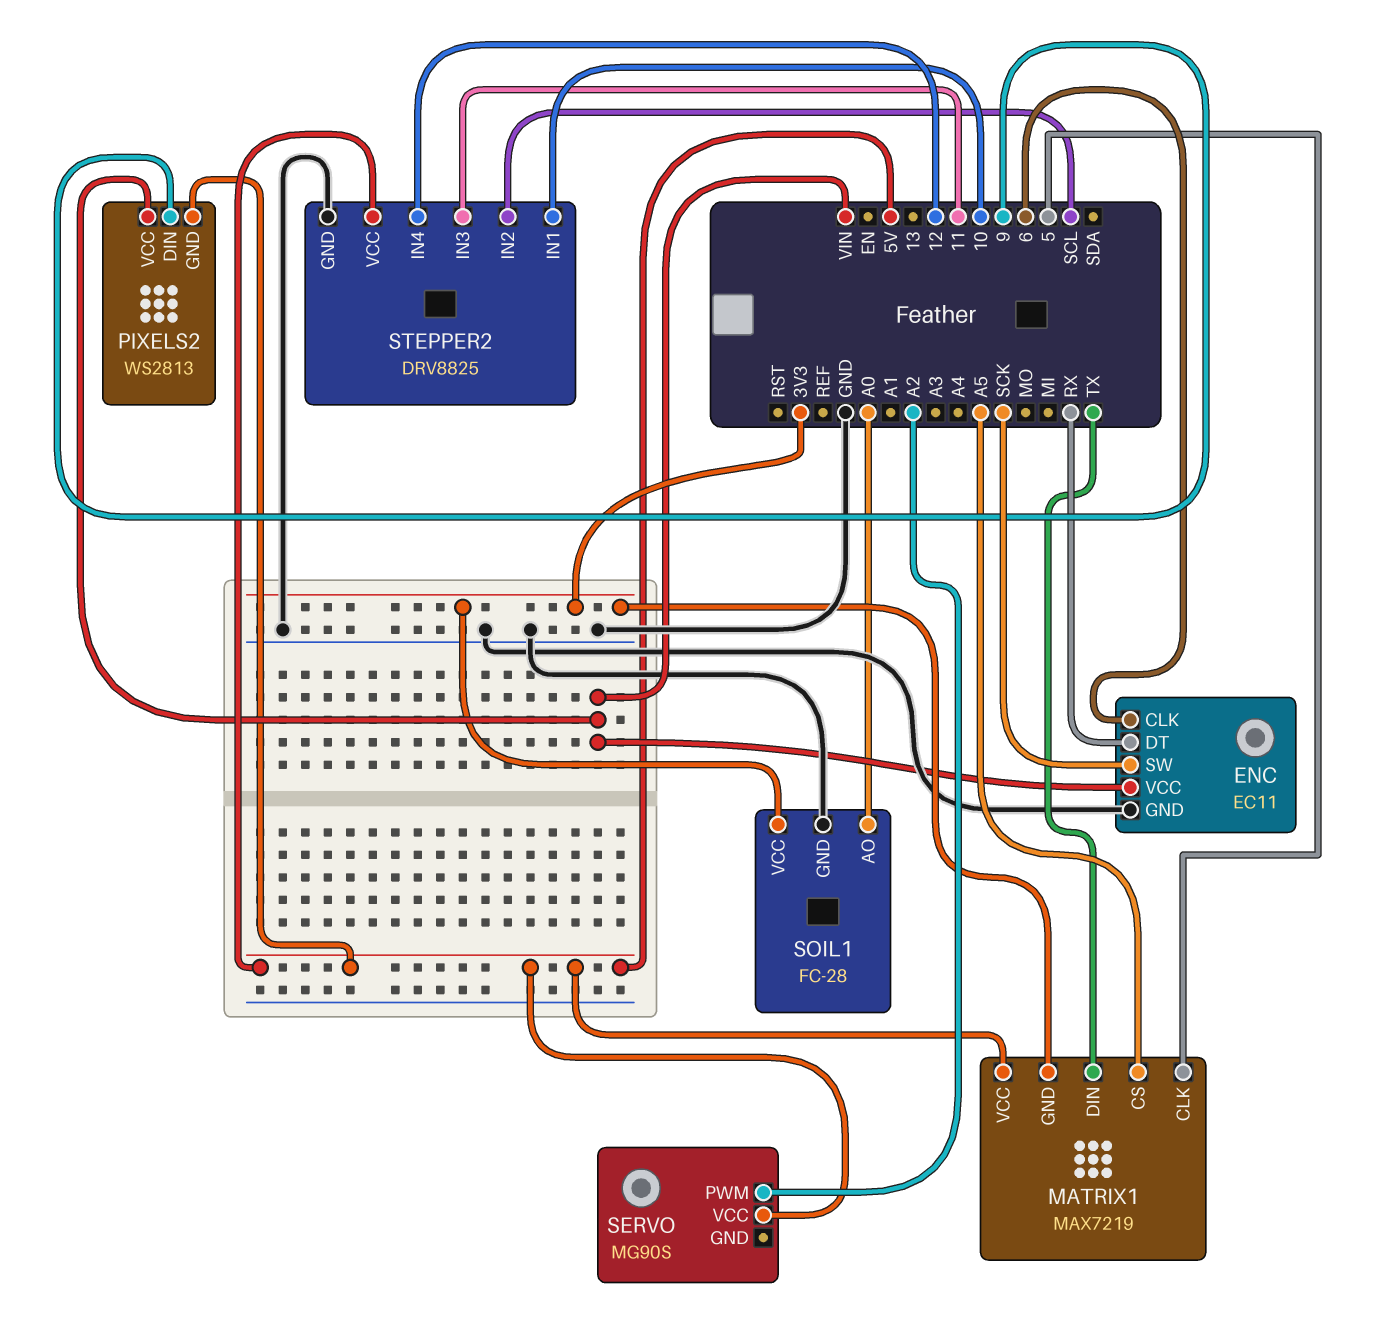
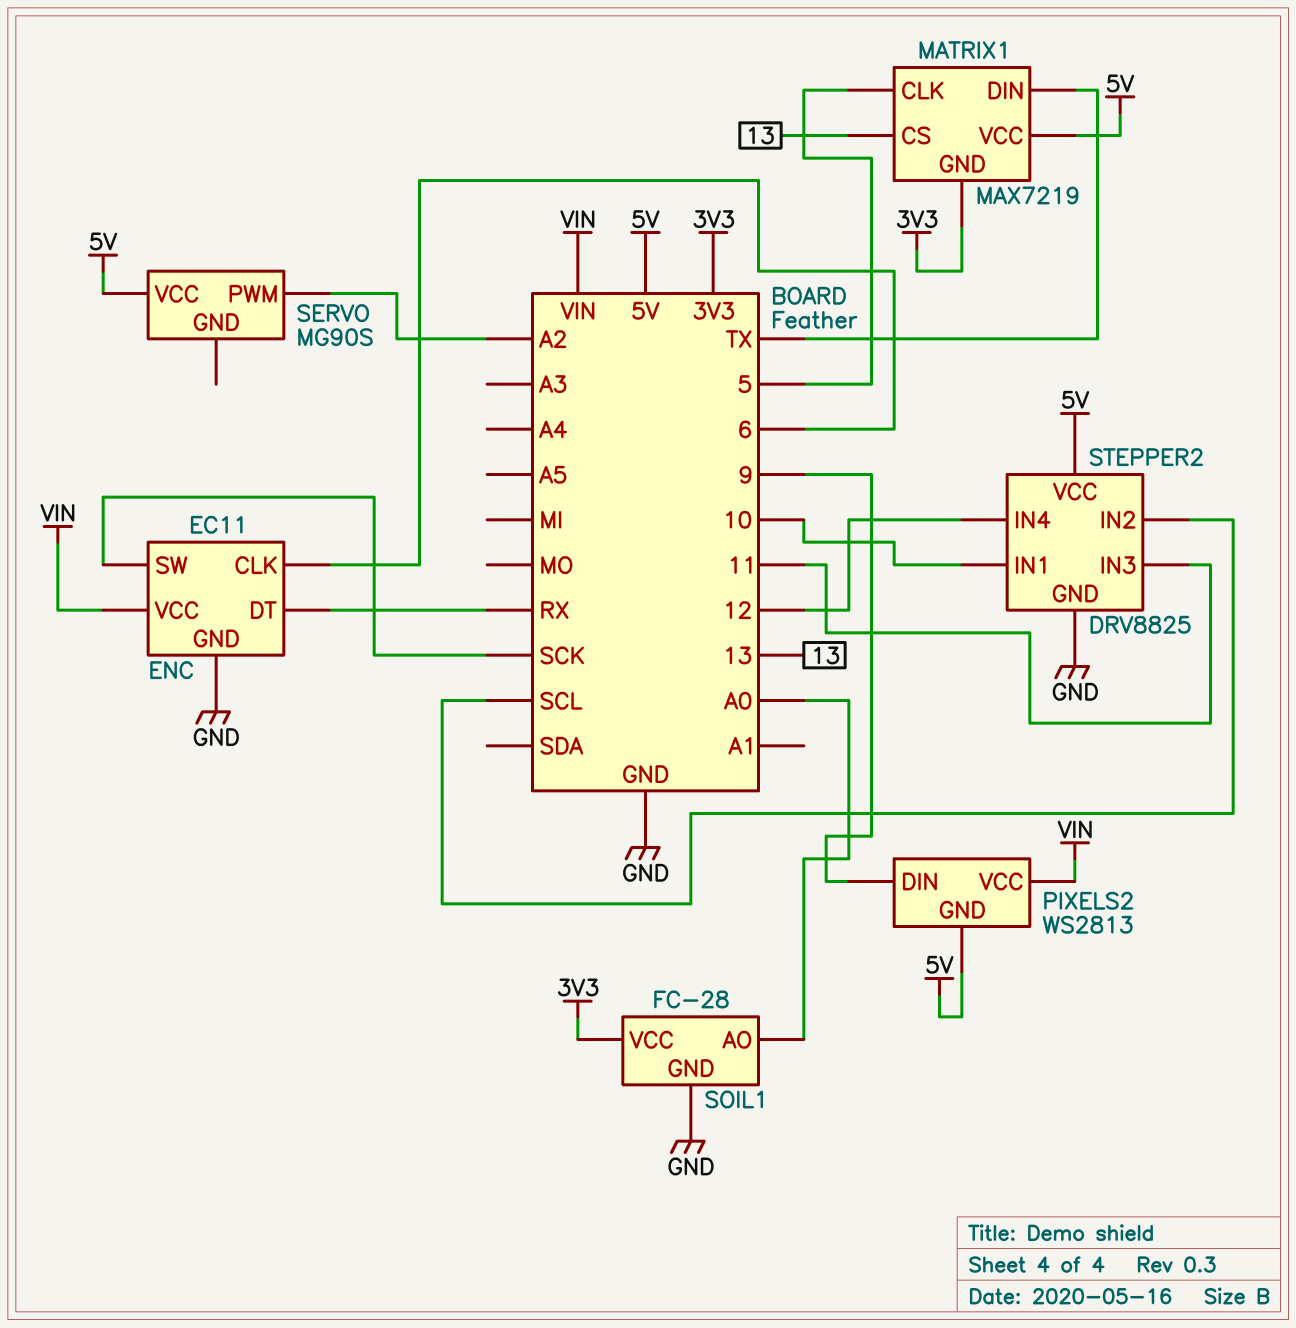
MATRIX1 pin CS: A5 -> 13

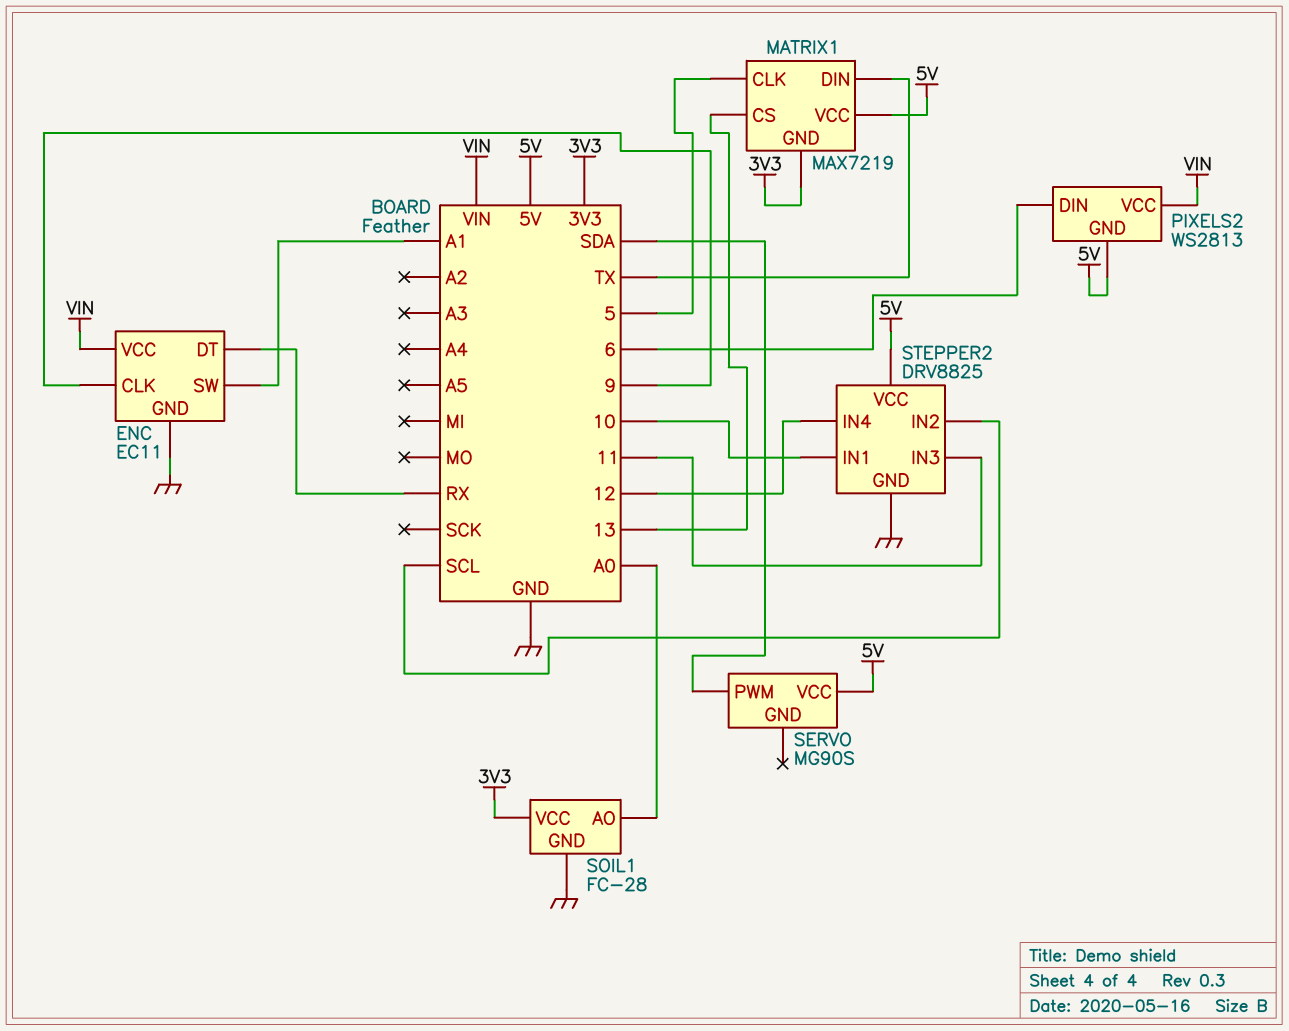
ENC pin CLK: 6 -> 9
ENC pin SW: SCK -> A1
PIXELS2 pin DIN: 9 -> 6
SERVO pin PWM: A2 -> SDA

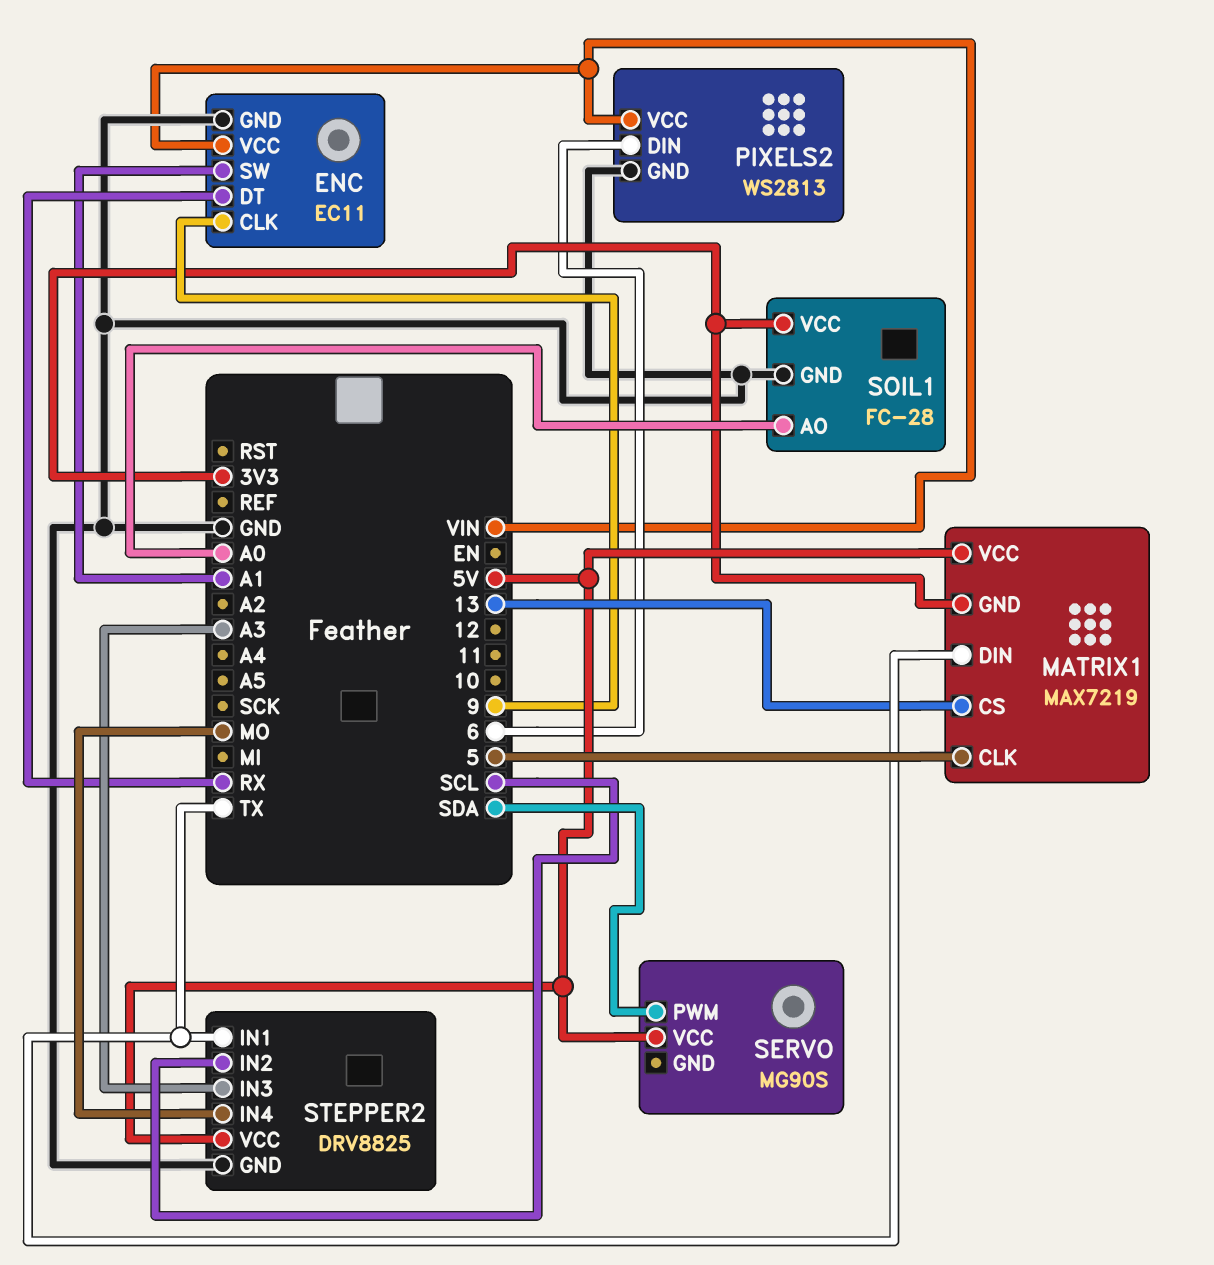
PIXELS2 pin GND: 5V -> GND
STEPPER2 pin IN1: 10 -> TX
STEPPER2 pin IN3: 11 -> A3
STEPPER2 pin IN4: 12 -> MO

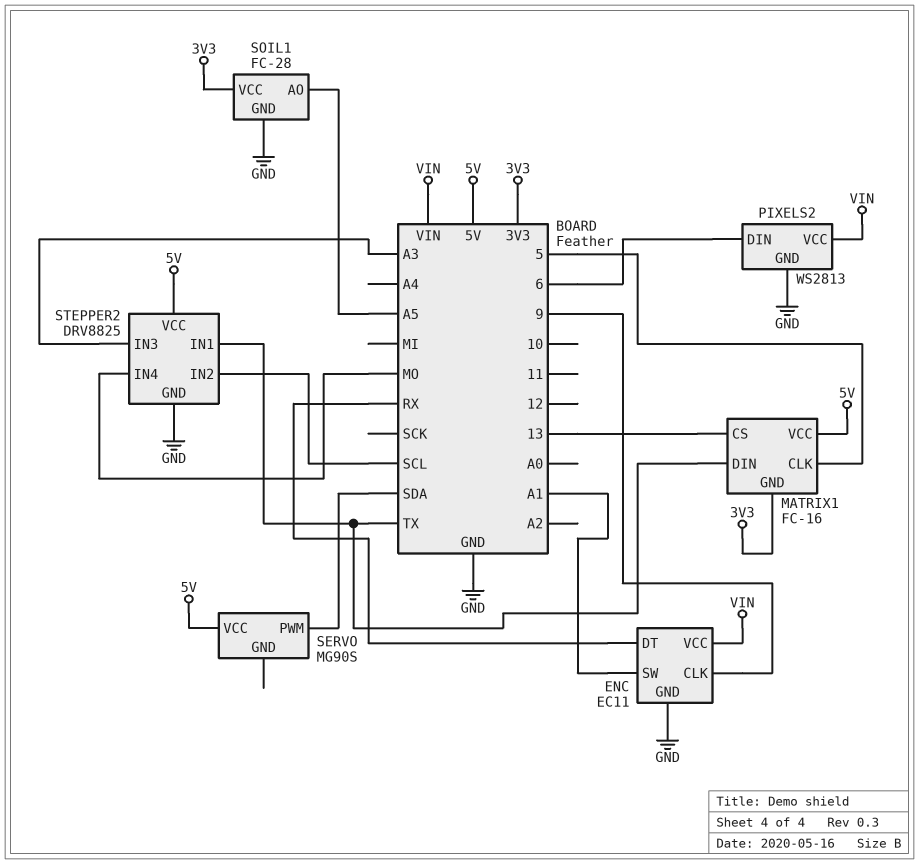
MATRIX1: MAX7219 -> FC-16
SOIL1 pin AO: A0 -> A5

